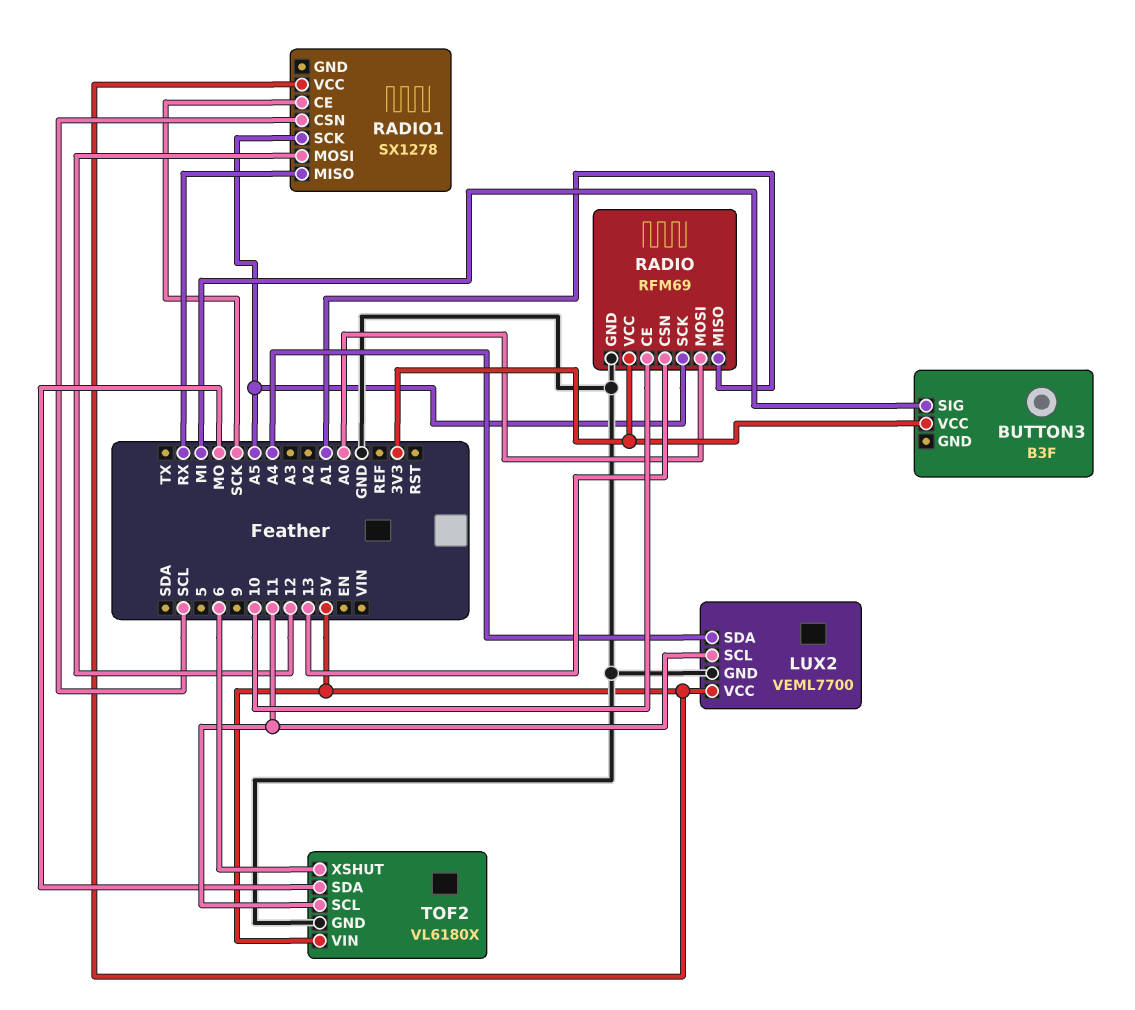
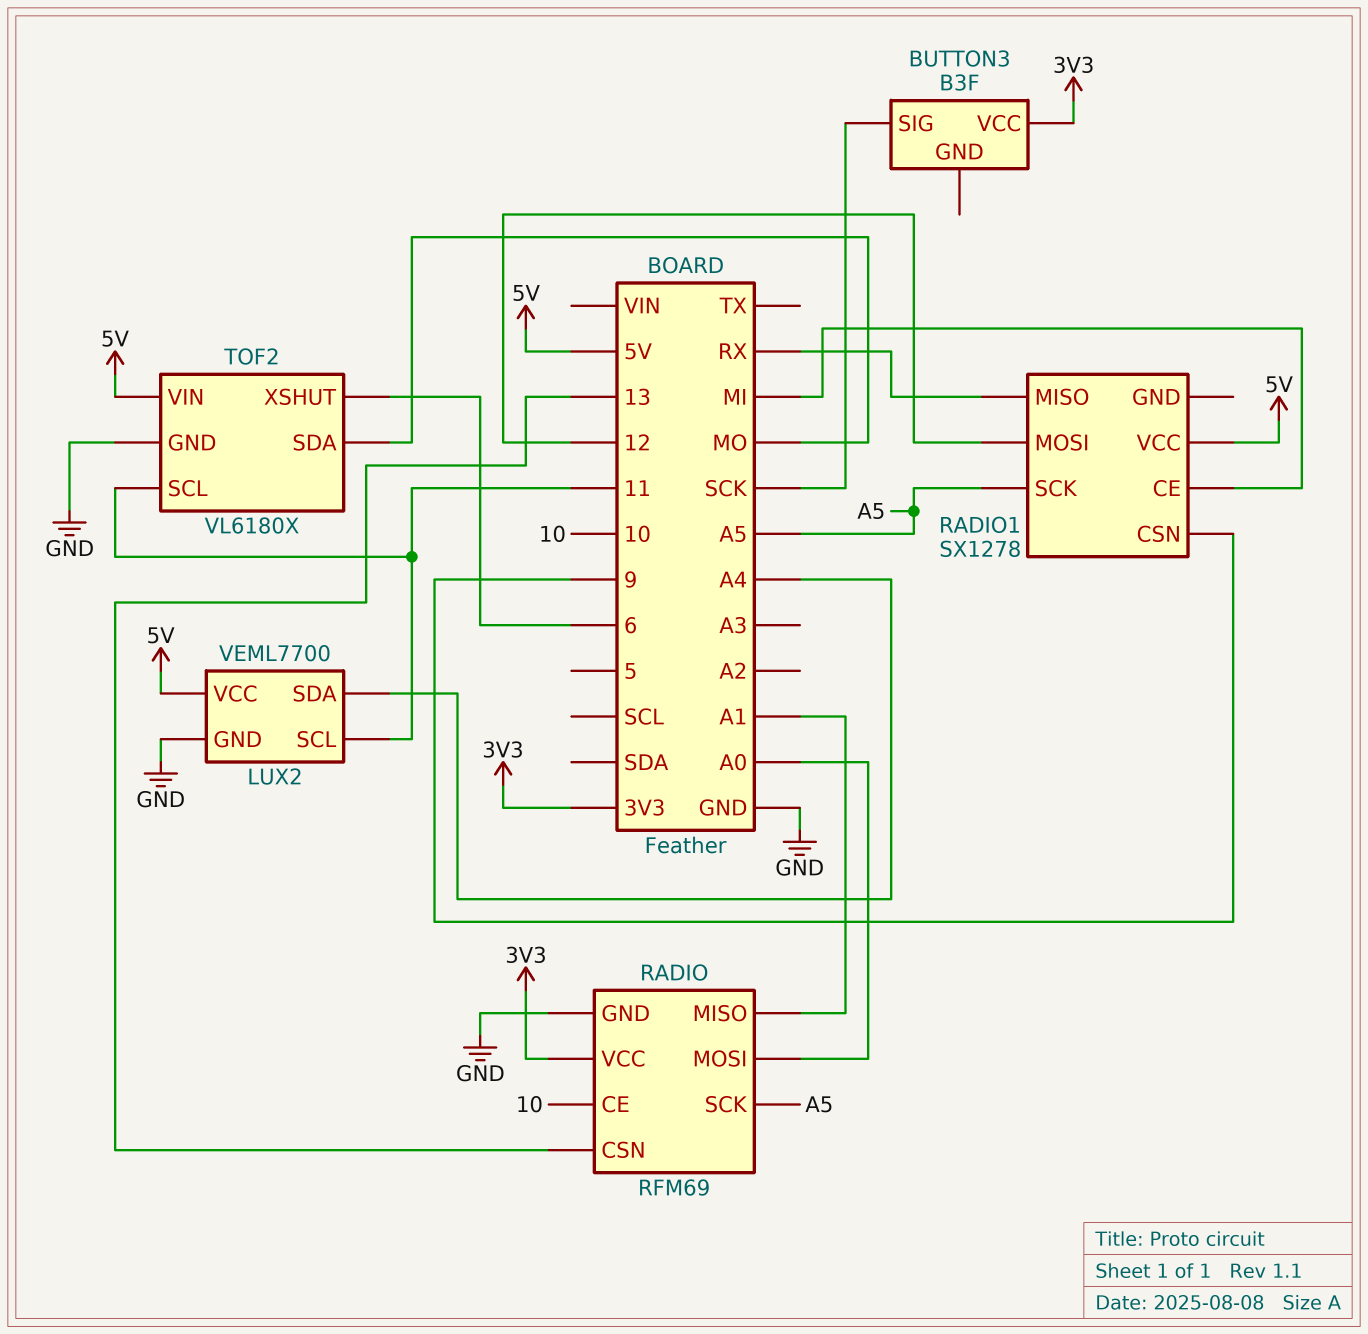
BUTTON3 pin SIG: MI -> SCK
RADIO1 pin CE: SCK -> MI
RADIO1 pin CSN: SCL -> 9

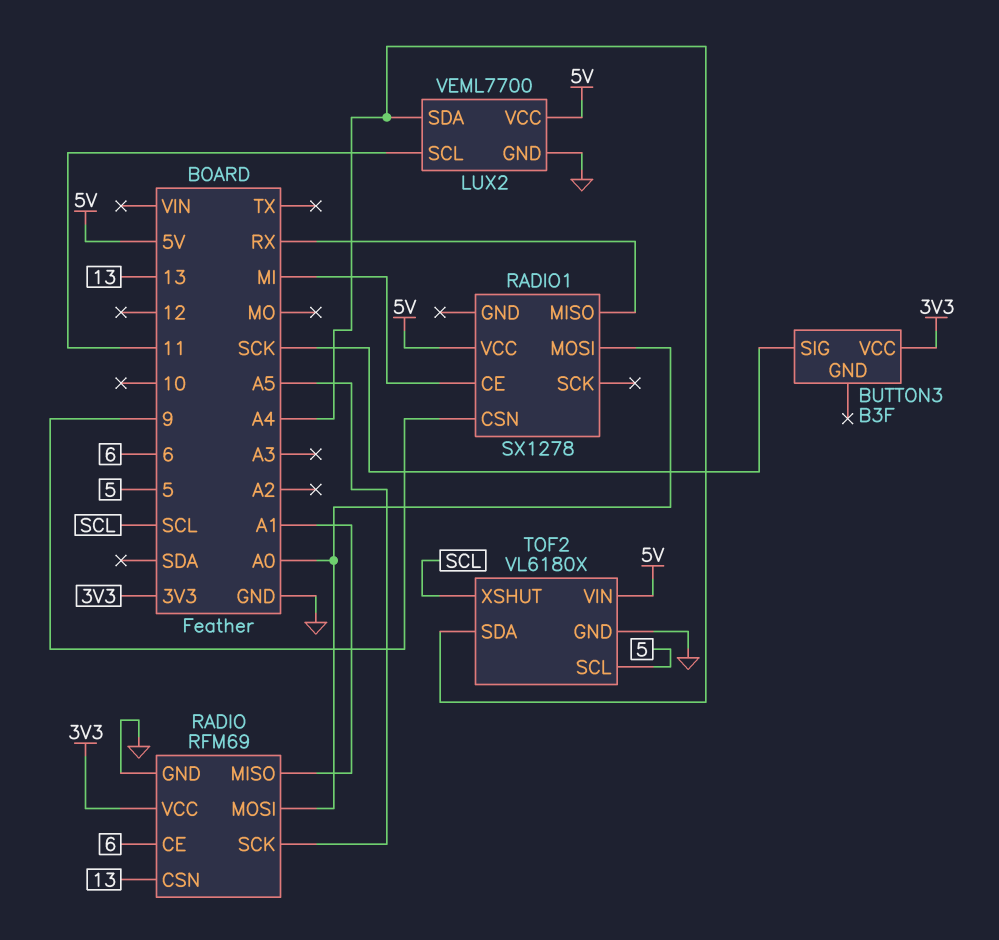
RADIO pin CE: 10 -> 6
RADIO1 pin MOSI: 12 -> A0
RADIO1 pin SCK: A5 -> none
TOF2 pin SCL: 11 -> 5
TOF2 pin SDA: MO -> A4
TOF2 pin XSHUT: 6 -> SCL

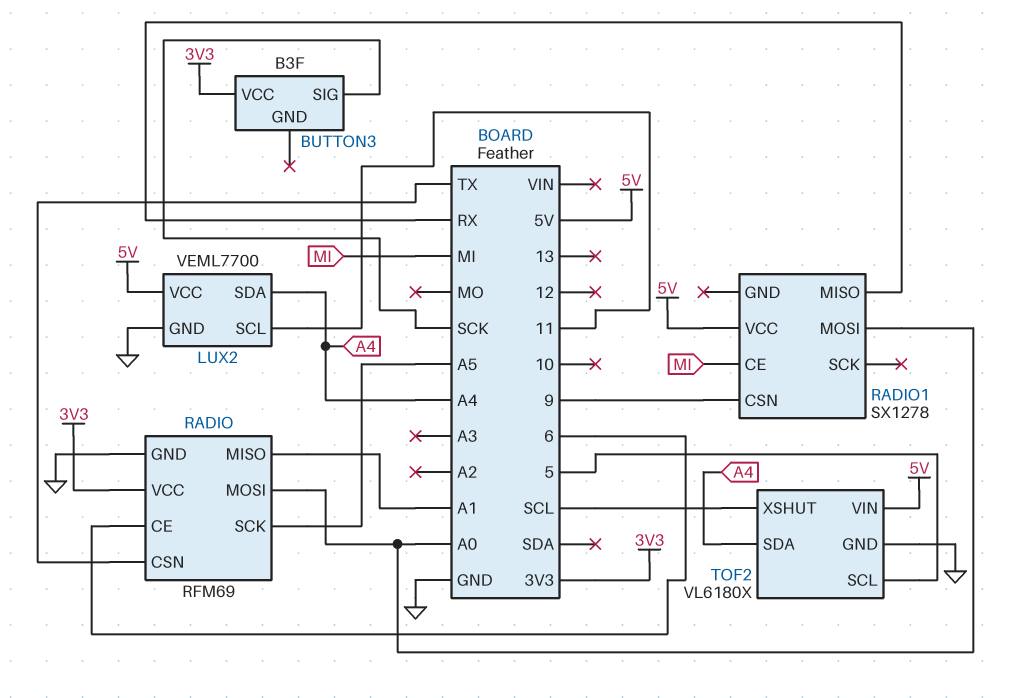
RADIO pin CSN: 13 -> TX

